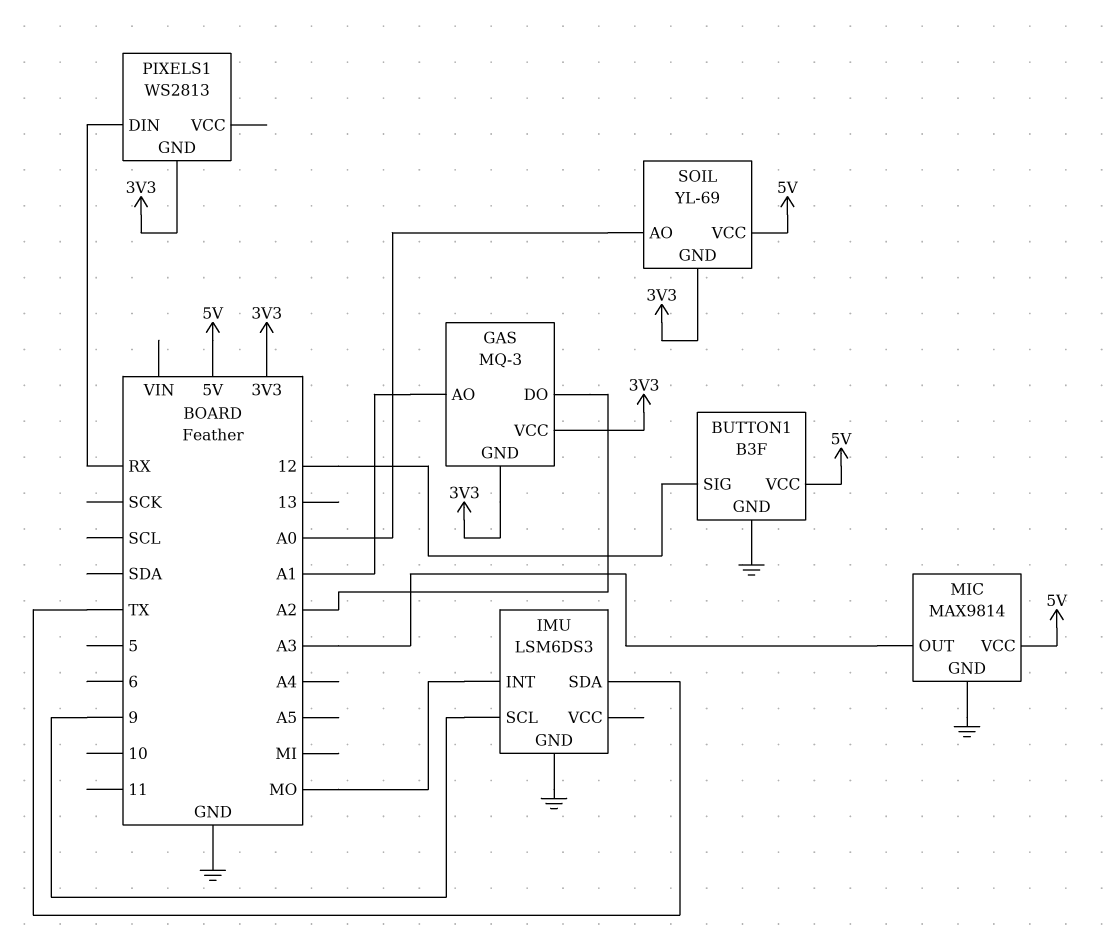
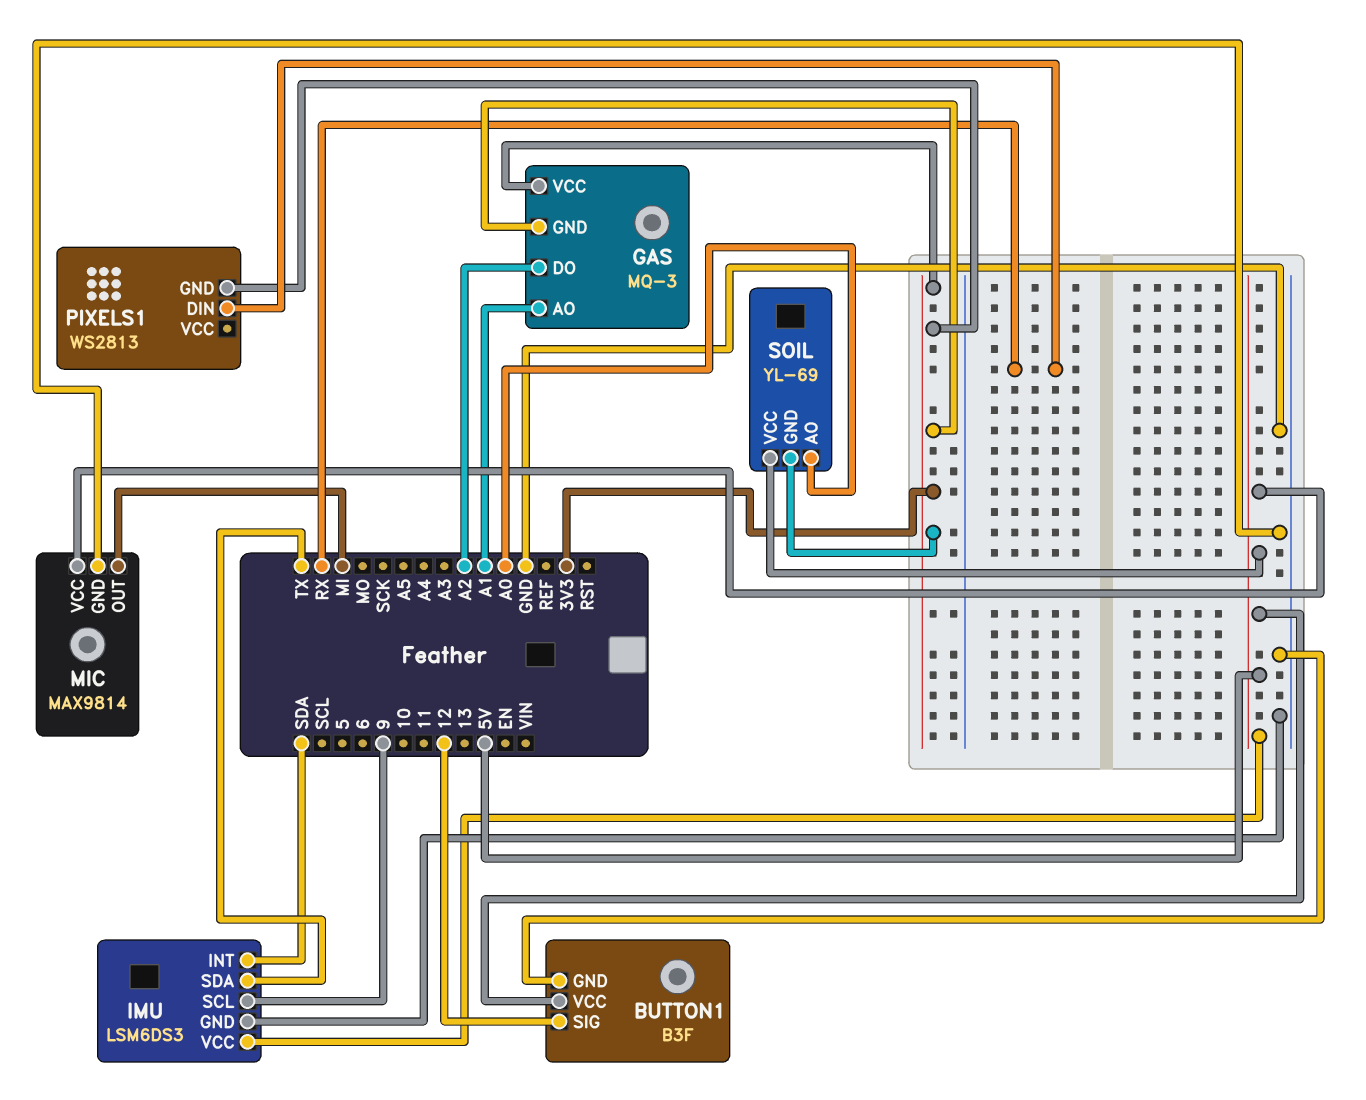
IMU pin INT: MO -> SDA
IMU pin VCC: none -> 5V
MIC pin OUT: A3 -> MI

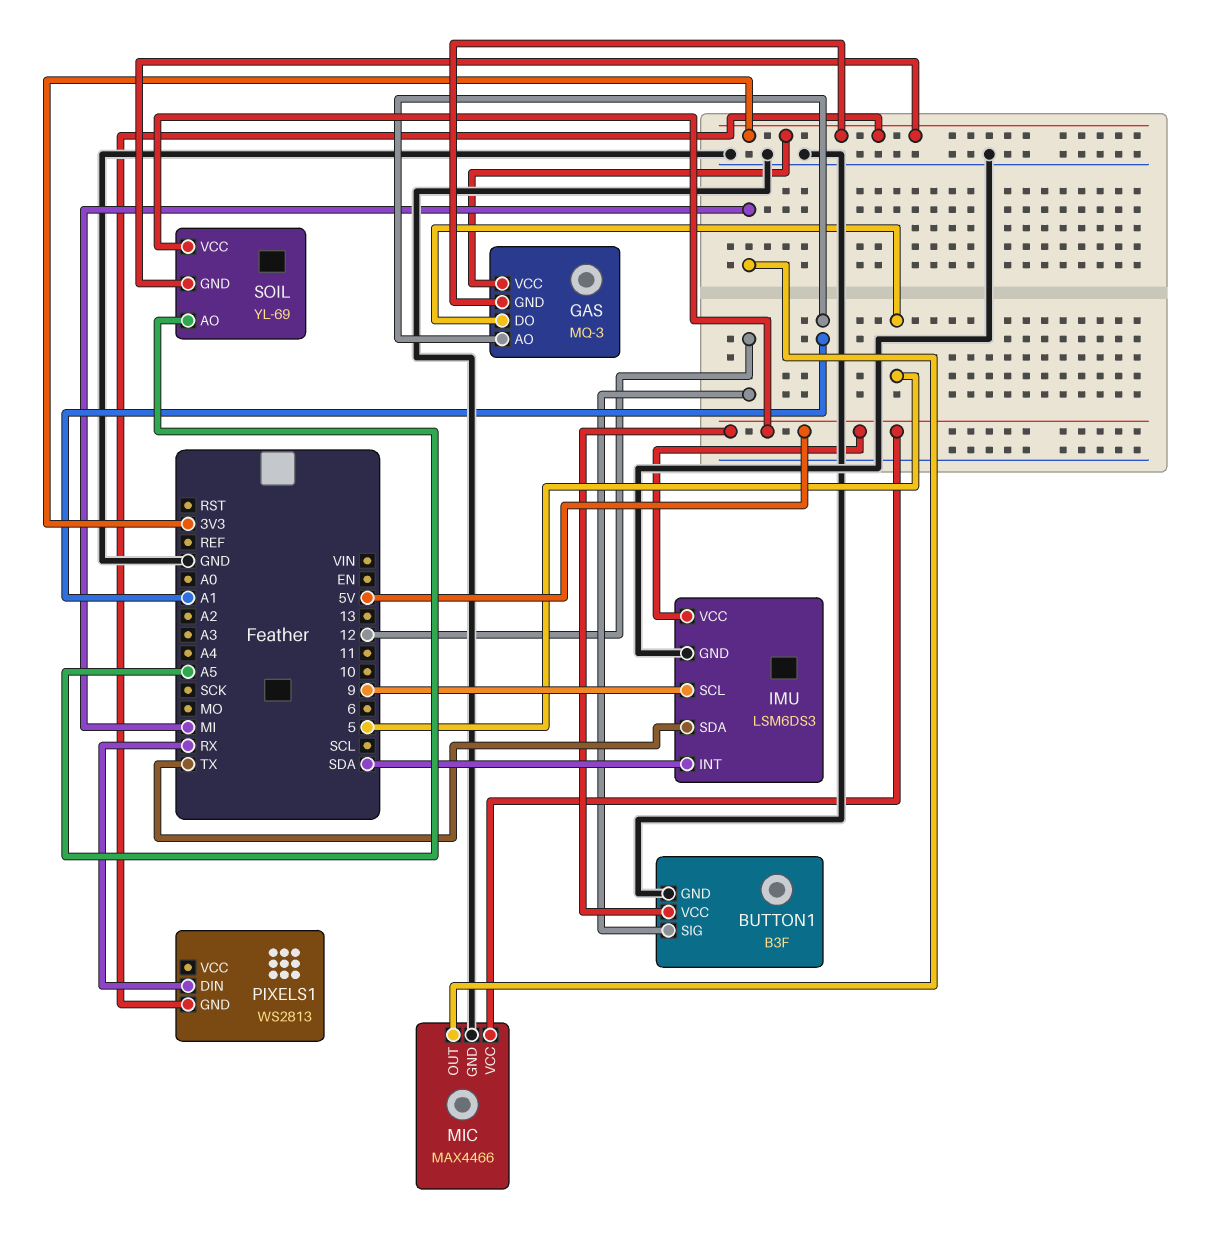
GAS pin DO: A2 -> 5
MIC: MAX9814 -> MAX4466
SOIL pin AO: A0 -> A5

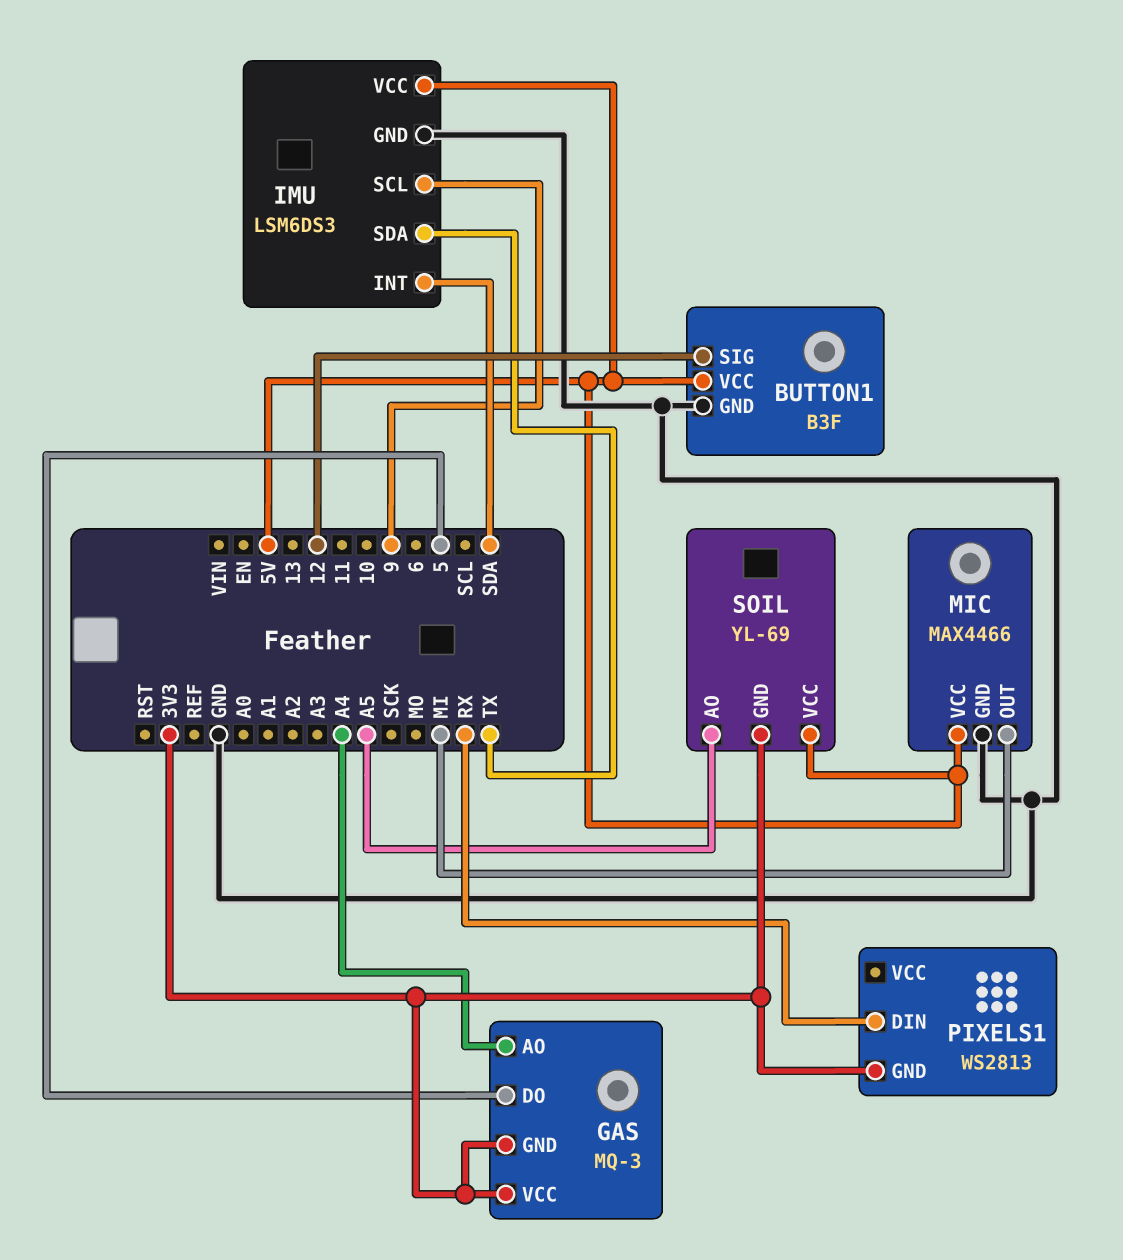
GAS pin AO: A1 -> A4

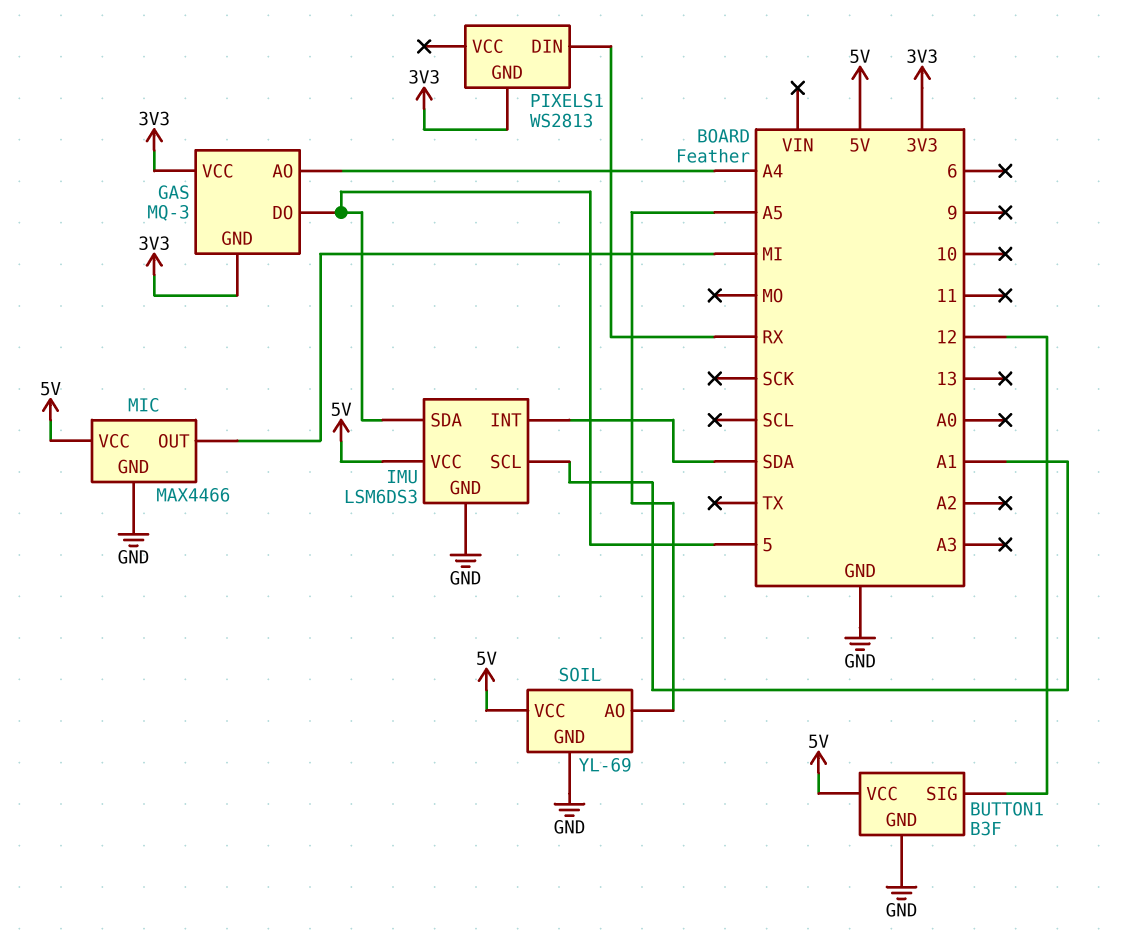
IMU pin SCL: 9 -> A1
IMU pin SDA: TX -> 5
SOIL pin GND: 3V3 -> GND

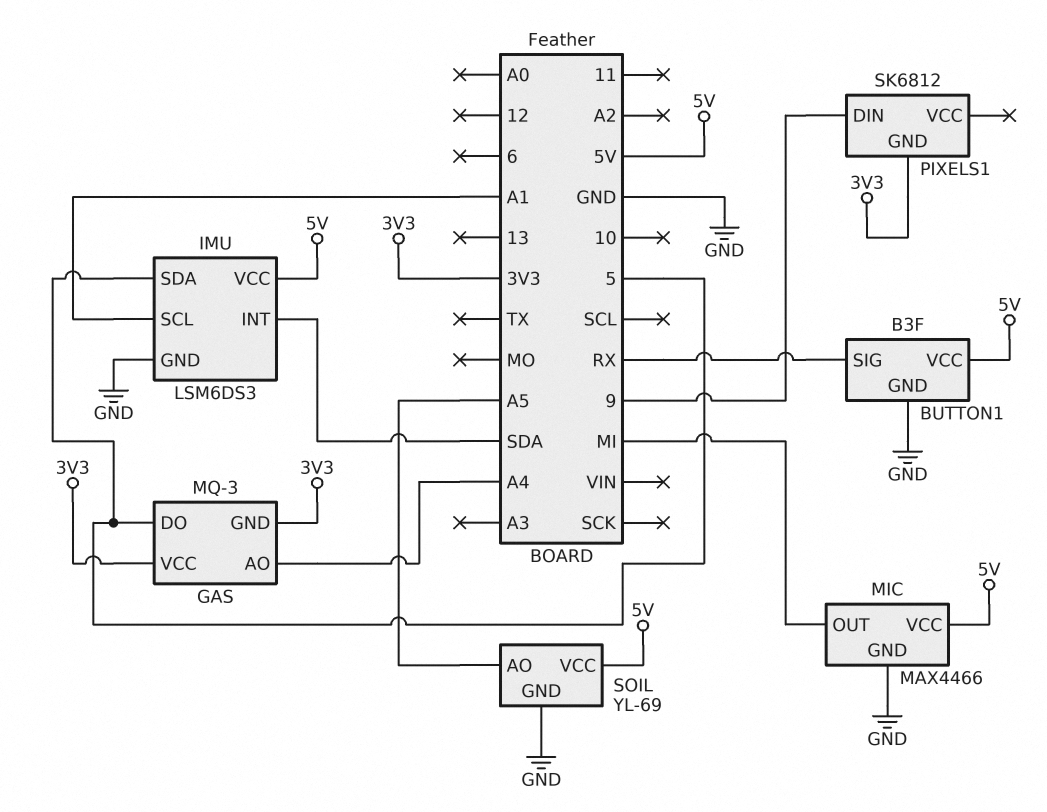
BUTTON1 pin SIG: 12 -> RX
PIXELS1: WS2813 -> SK6812
PIXELS1 pin DIN: RX -> 9

